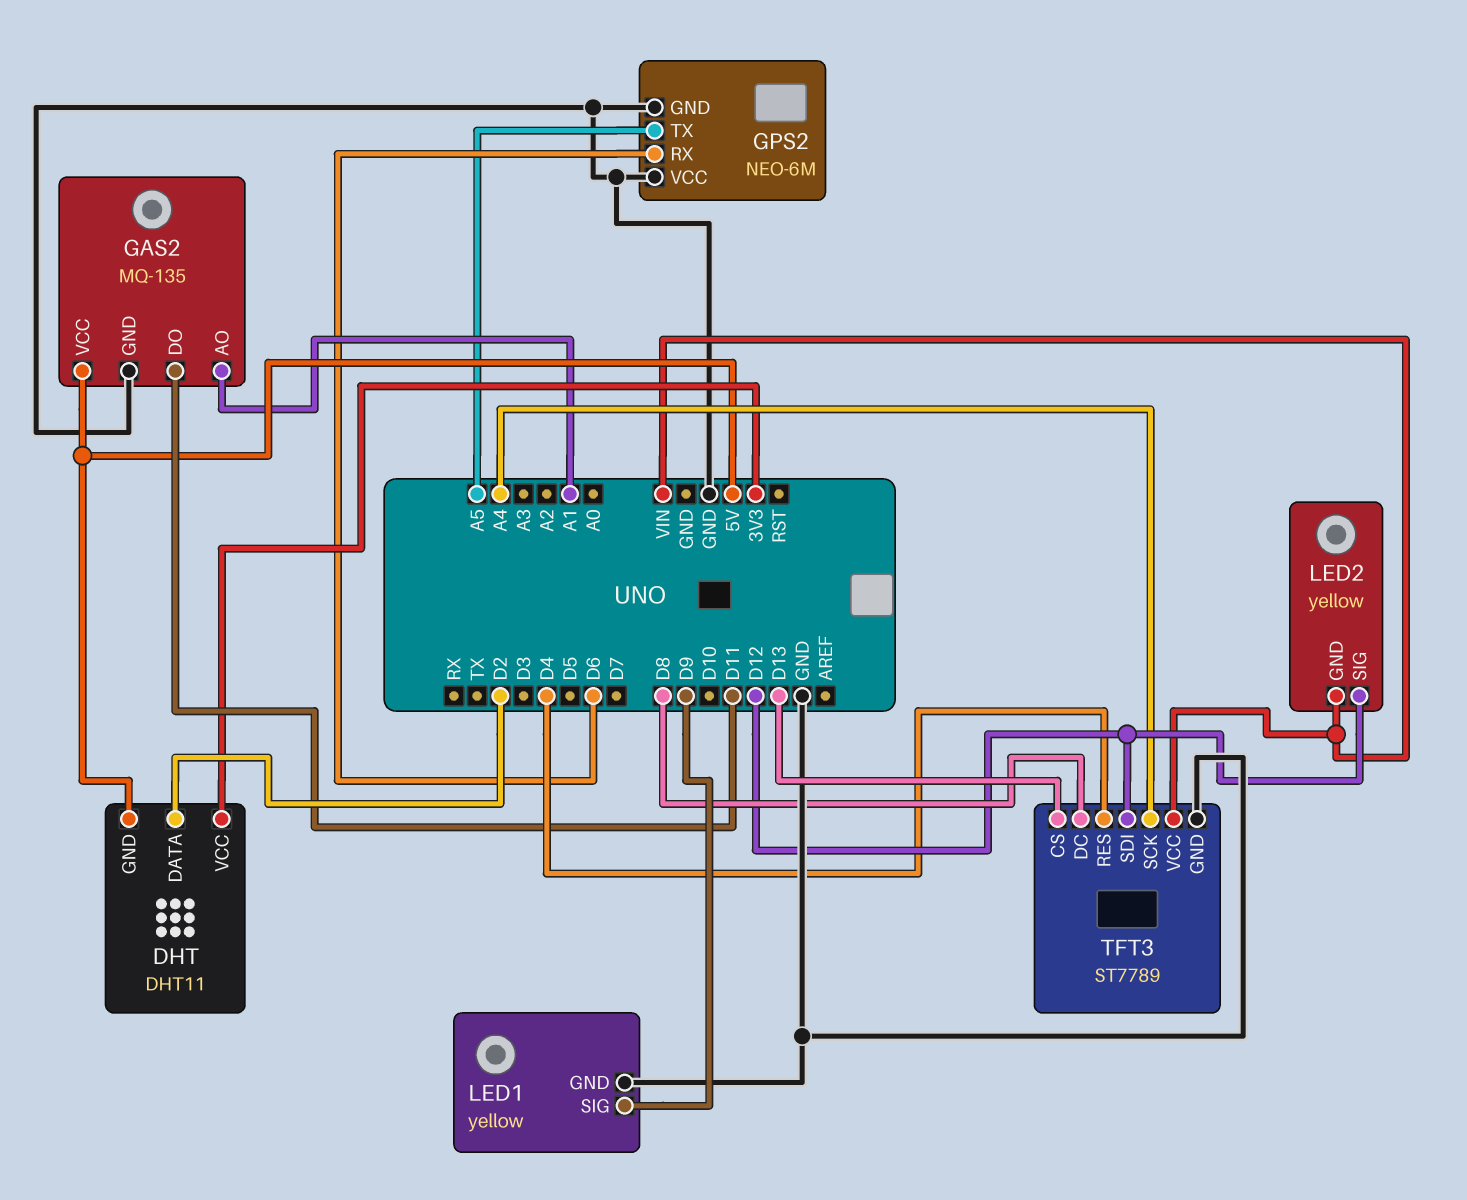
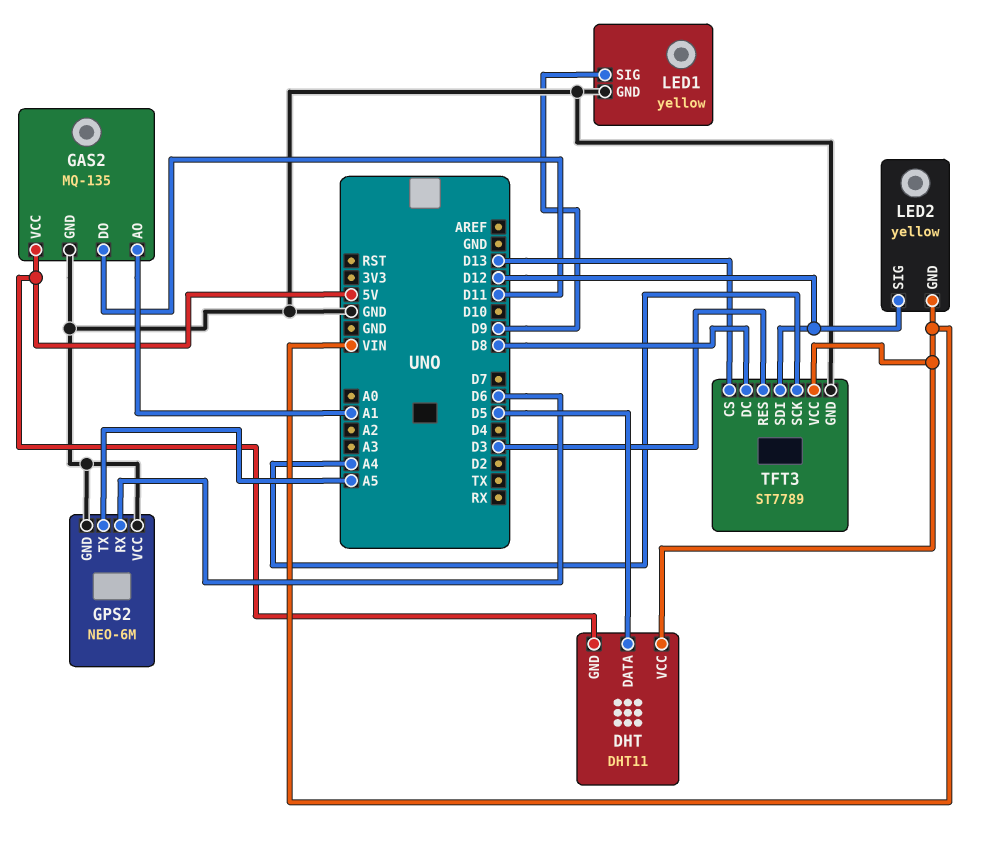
DHT pin DATA: D2 -> D5
DHT pin VCC: 3V3 -> VIN
TFT3 pin RES: D4 -> D3

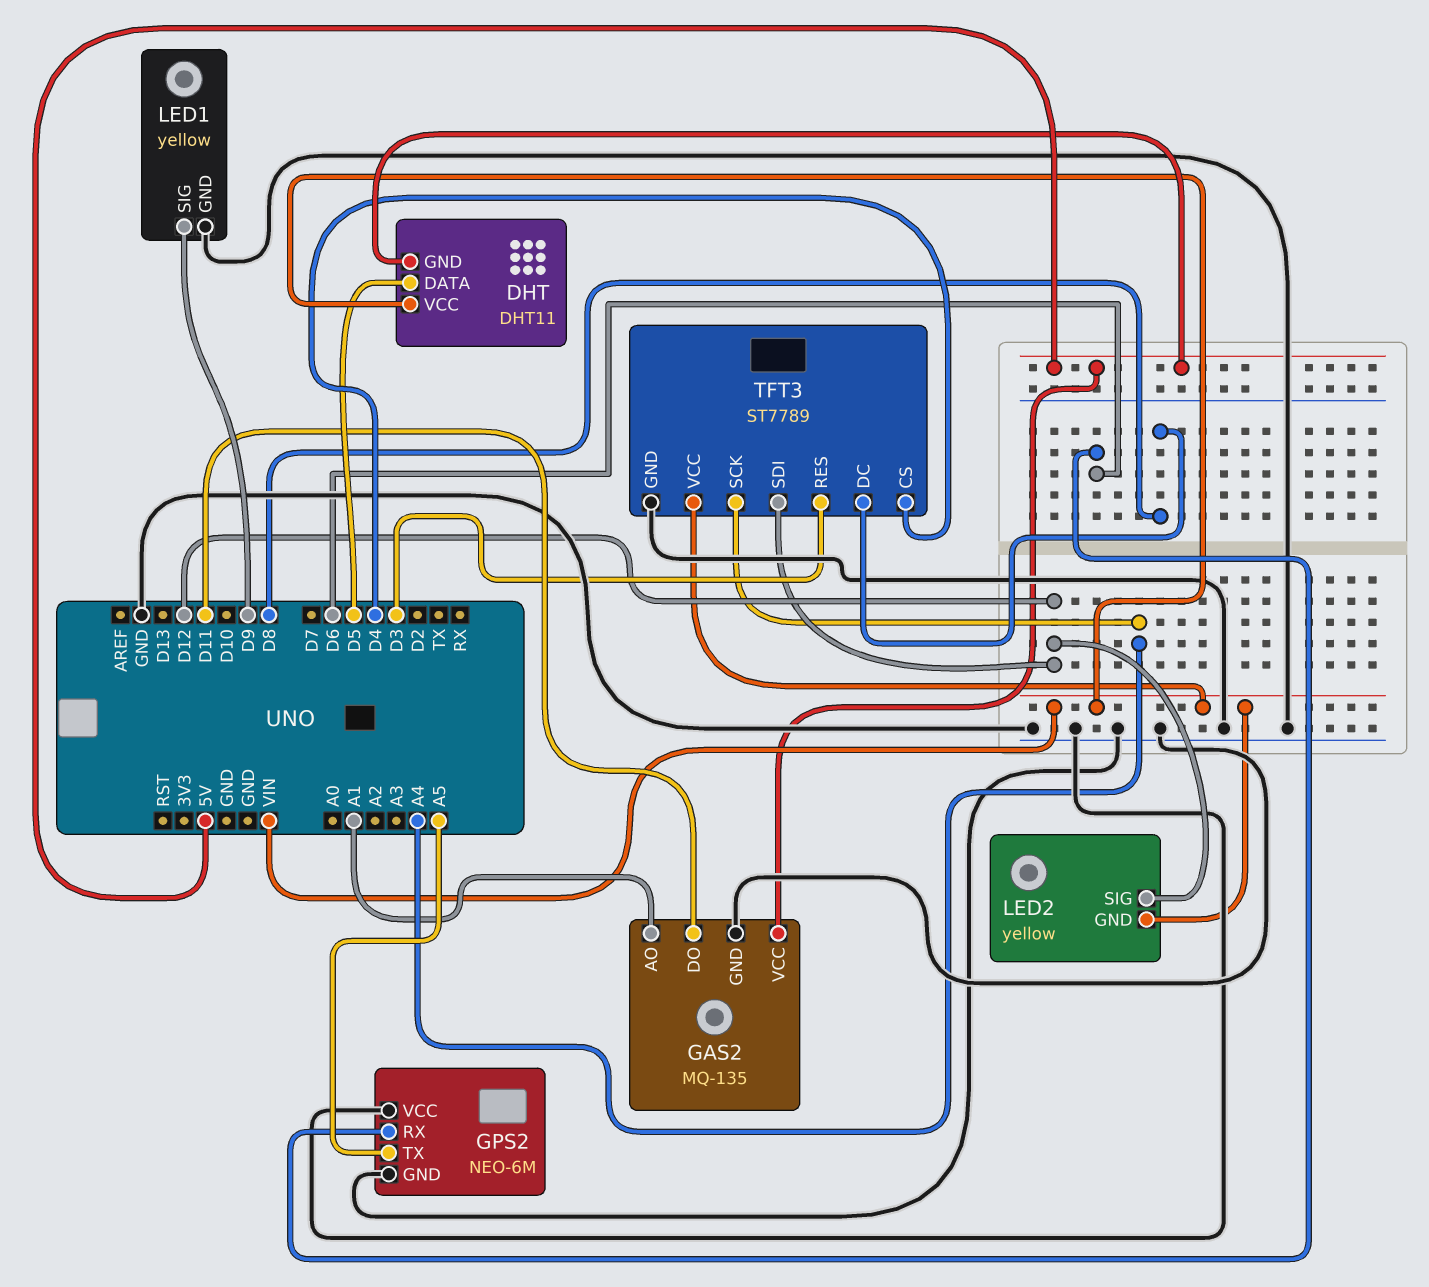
TFT3 pin CS: D13 -> D4

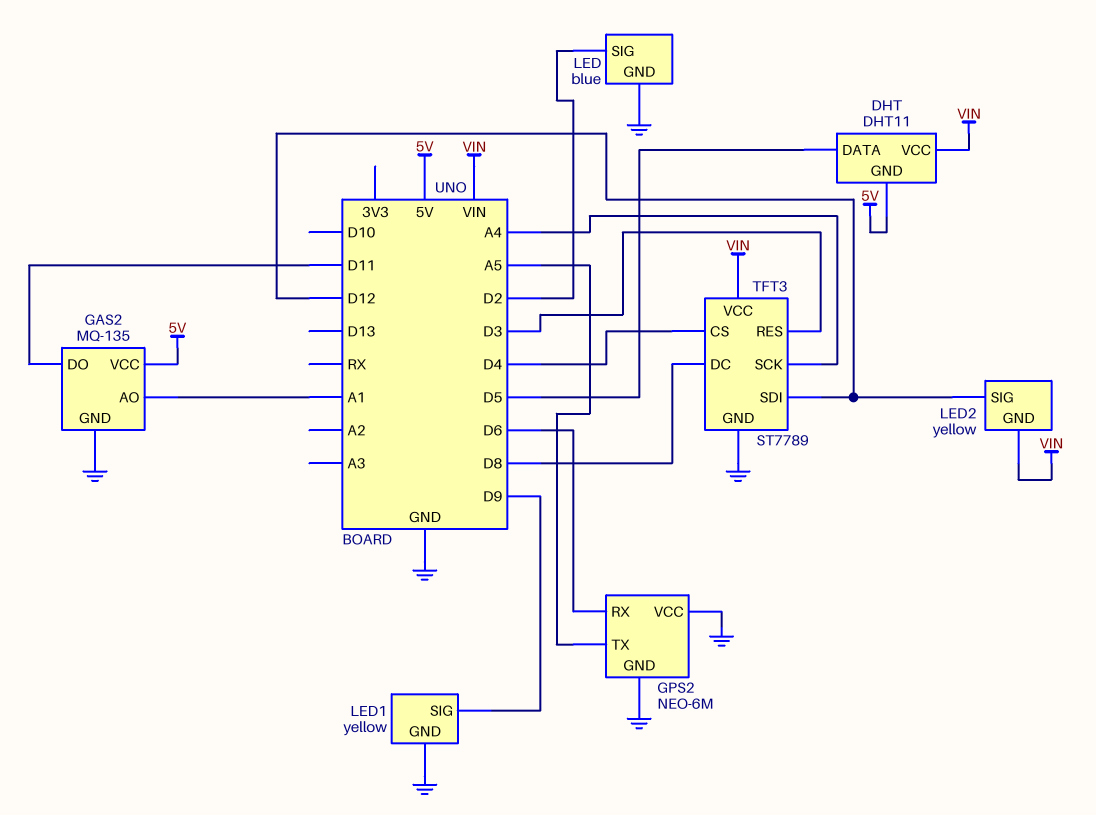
LED: none -> blue
LED pin GND: none -> GND
LED pin SIG: none -> D2

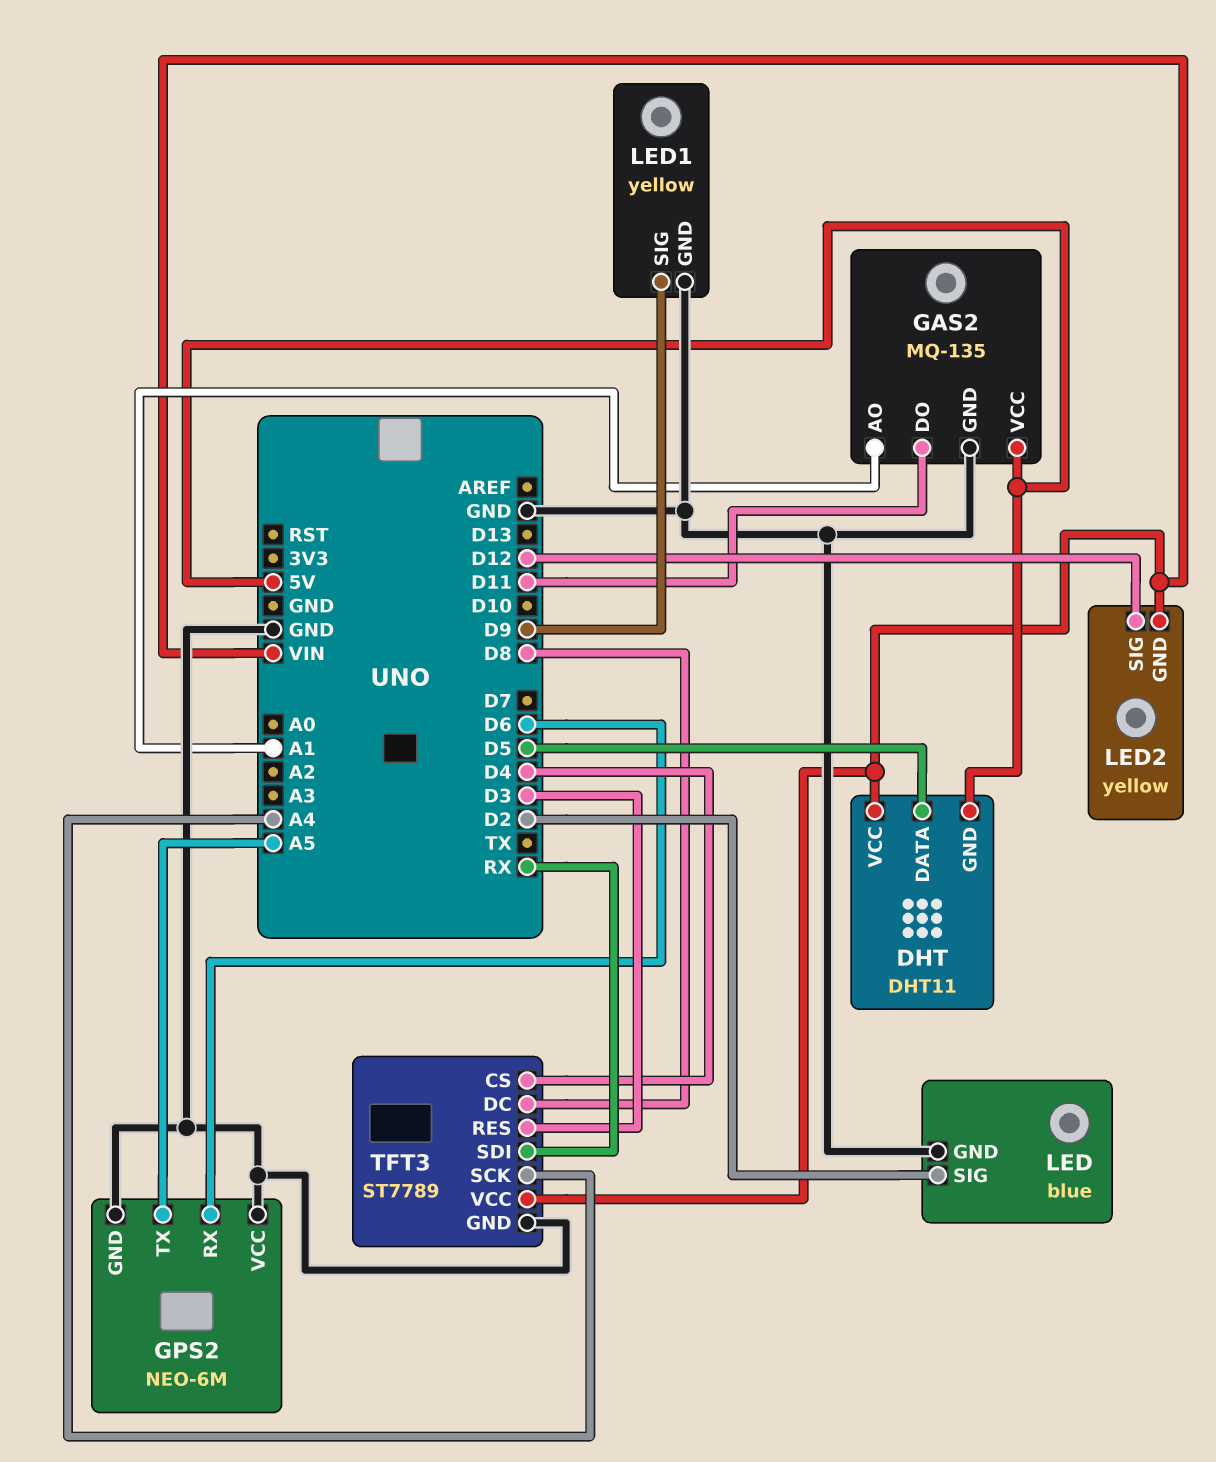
TFT3 pin SDI: D12 -> RX

